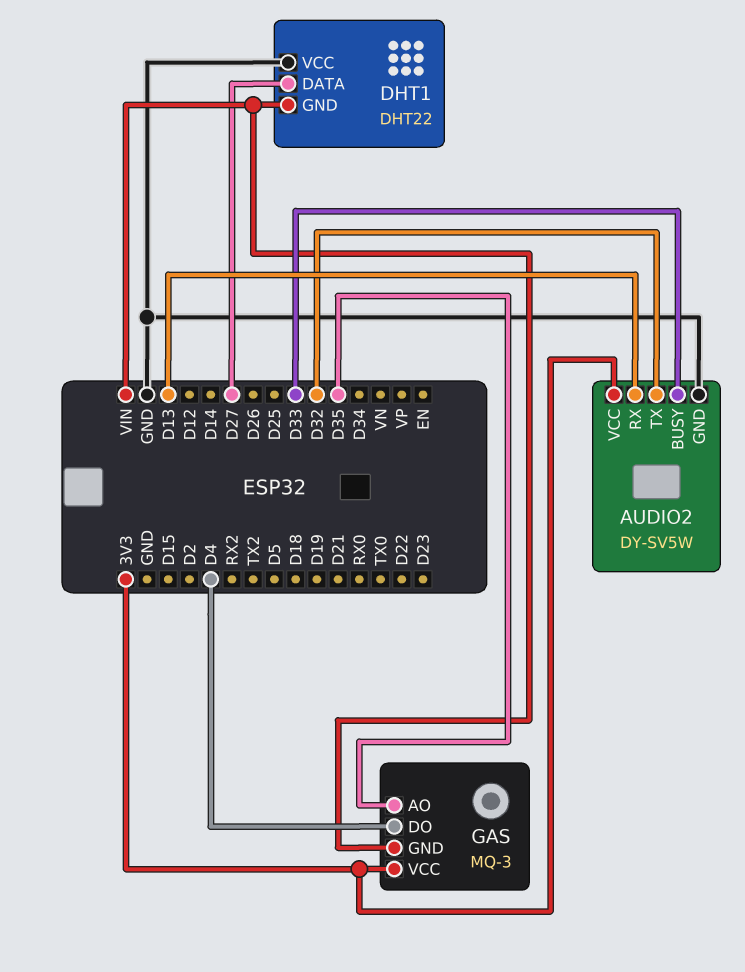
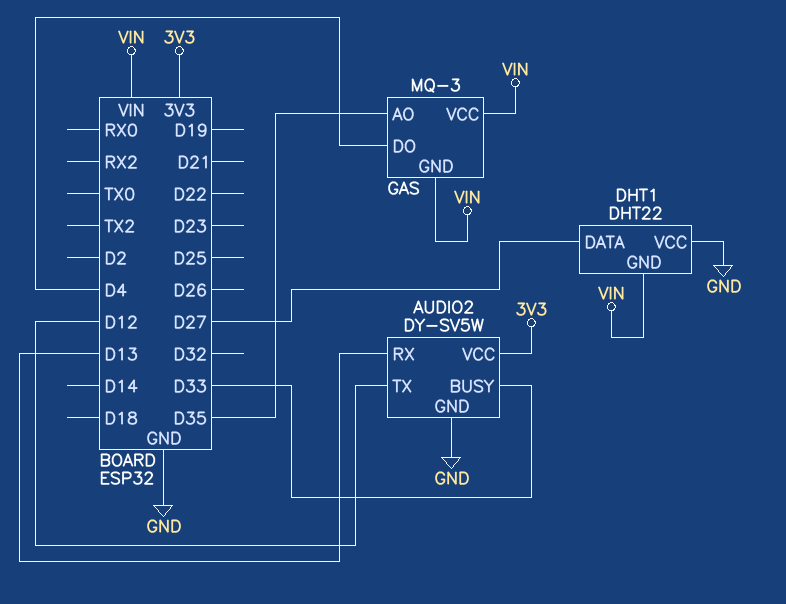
AUDIO2 pin TX: D32 -> D12
GAS pin VCC: 3V3 -> VIN

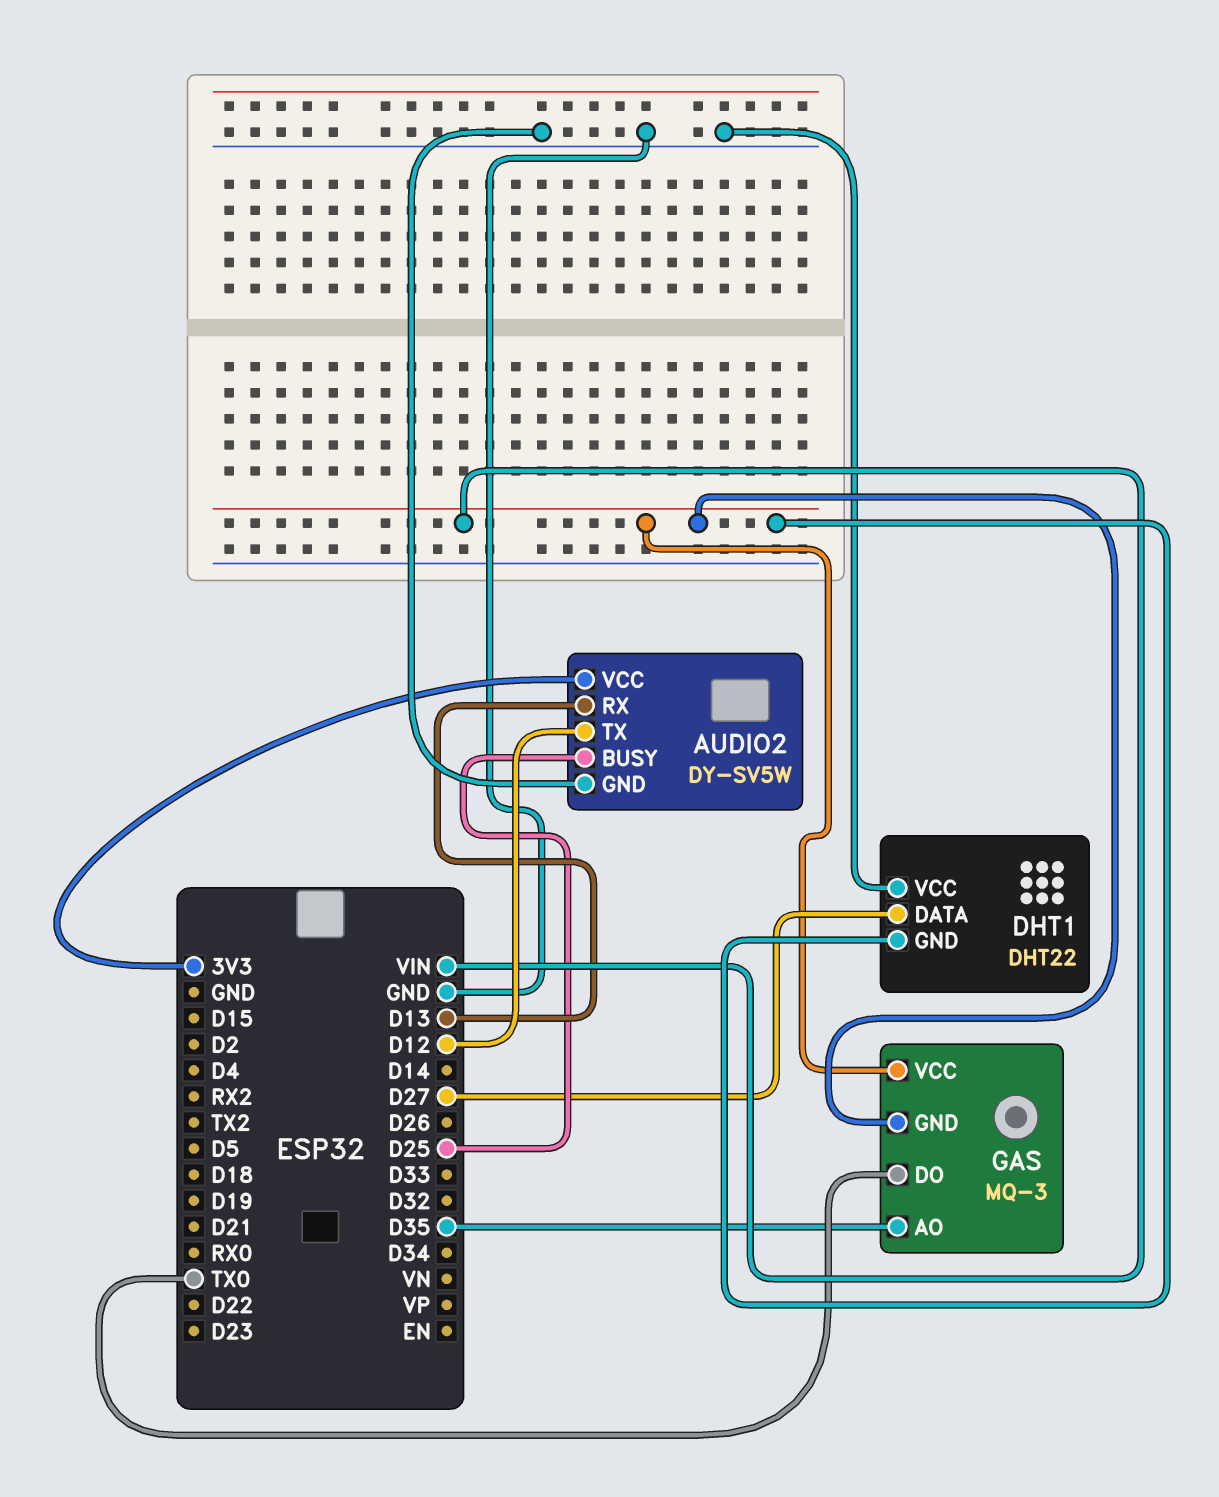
AUDIO2 pin BUSY: D33 -> D25
GAS pin DO: D4 -> TX0

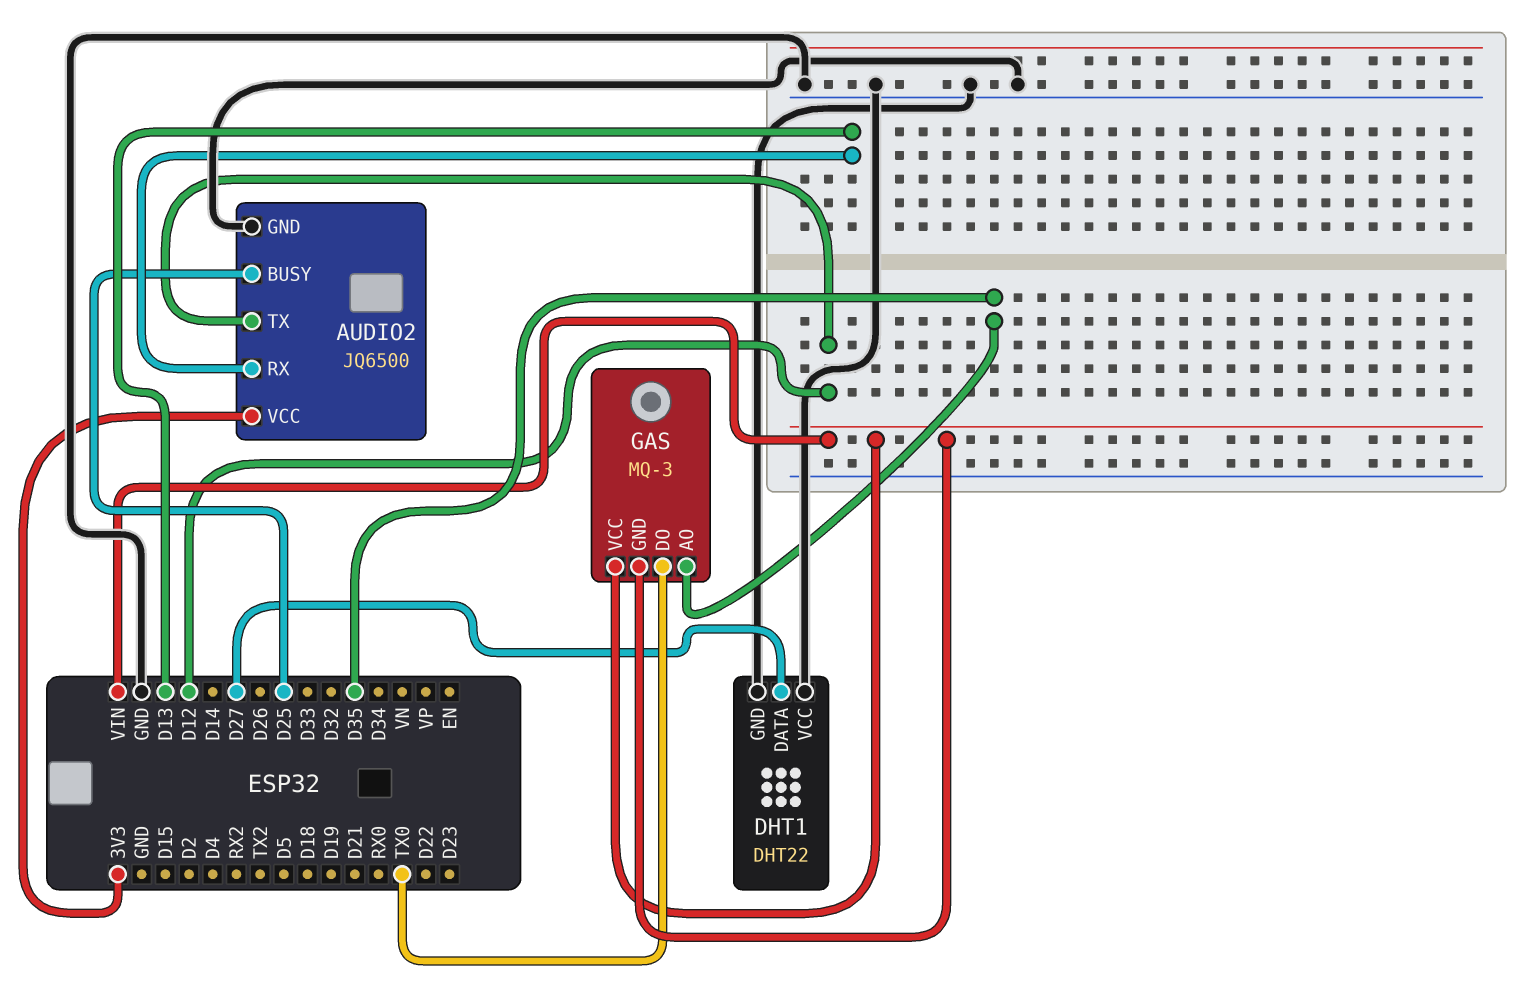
AUDIO2: DY-SV5W -> JQ6500
DHT1 pin GND: VIN -> GND

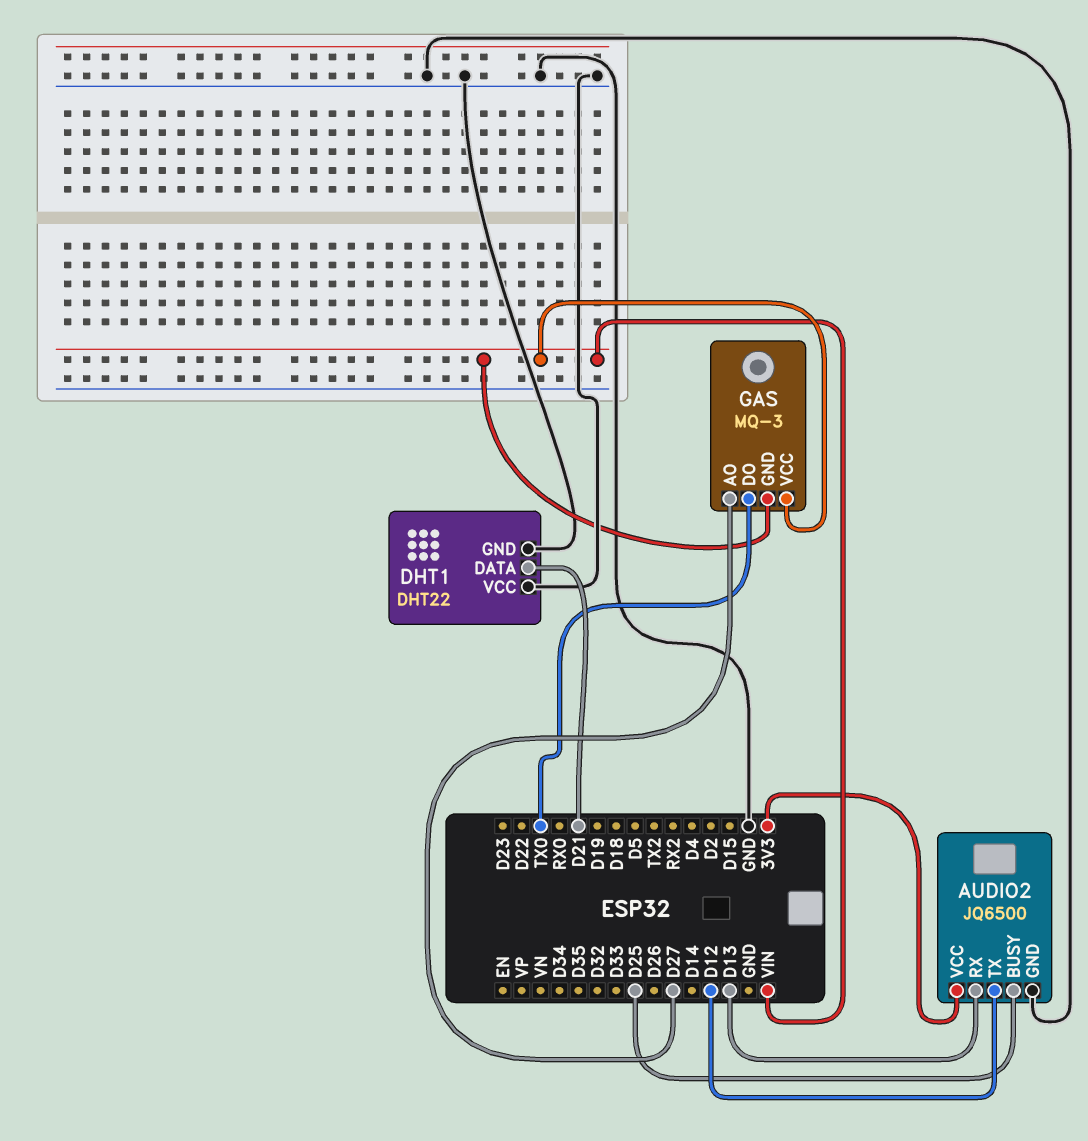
DHT1 pin DATA: D27 -> D21
GAS pin AO: D35 -> D27

